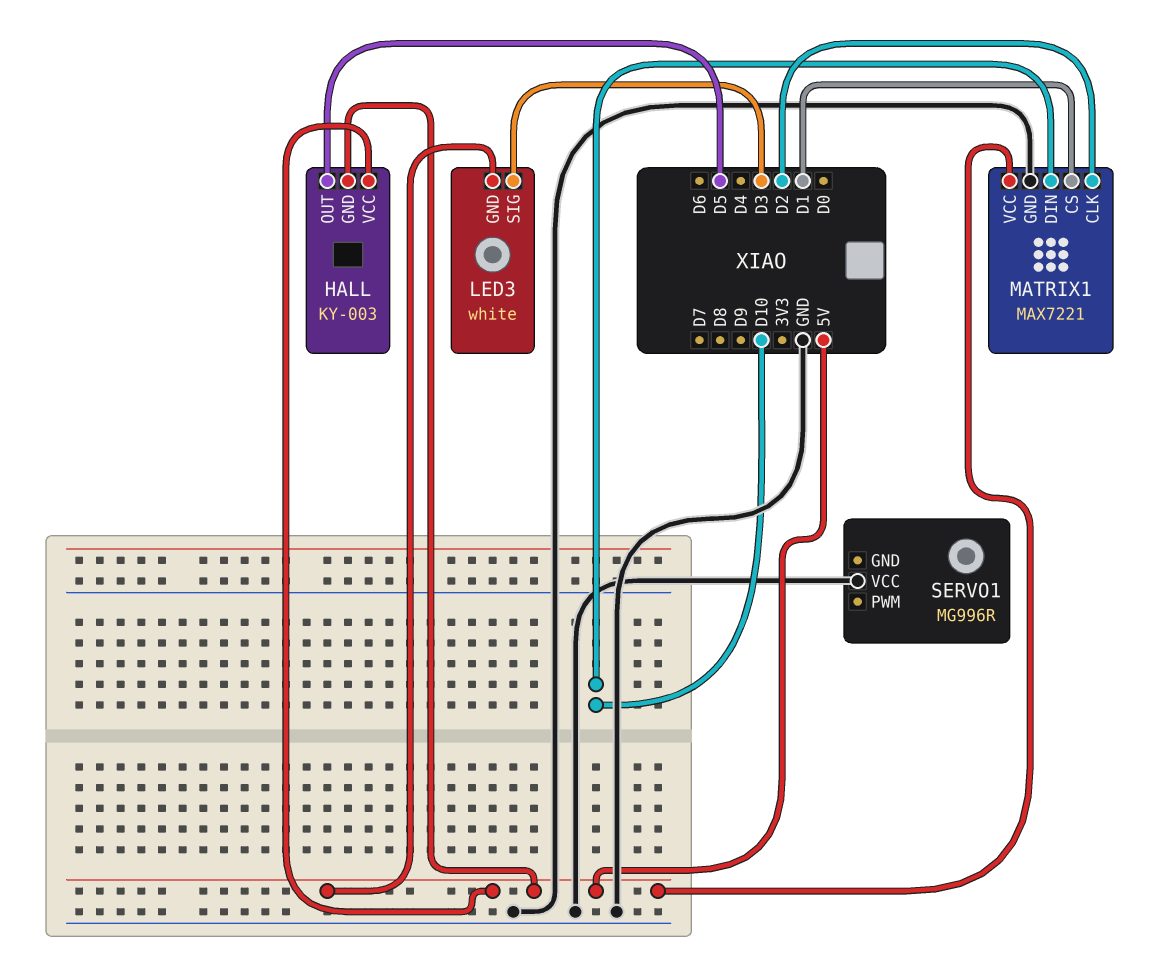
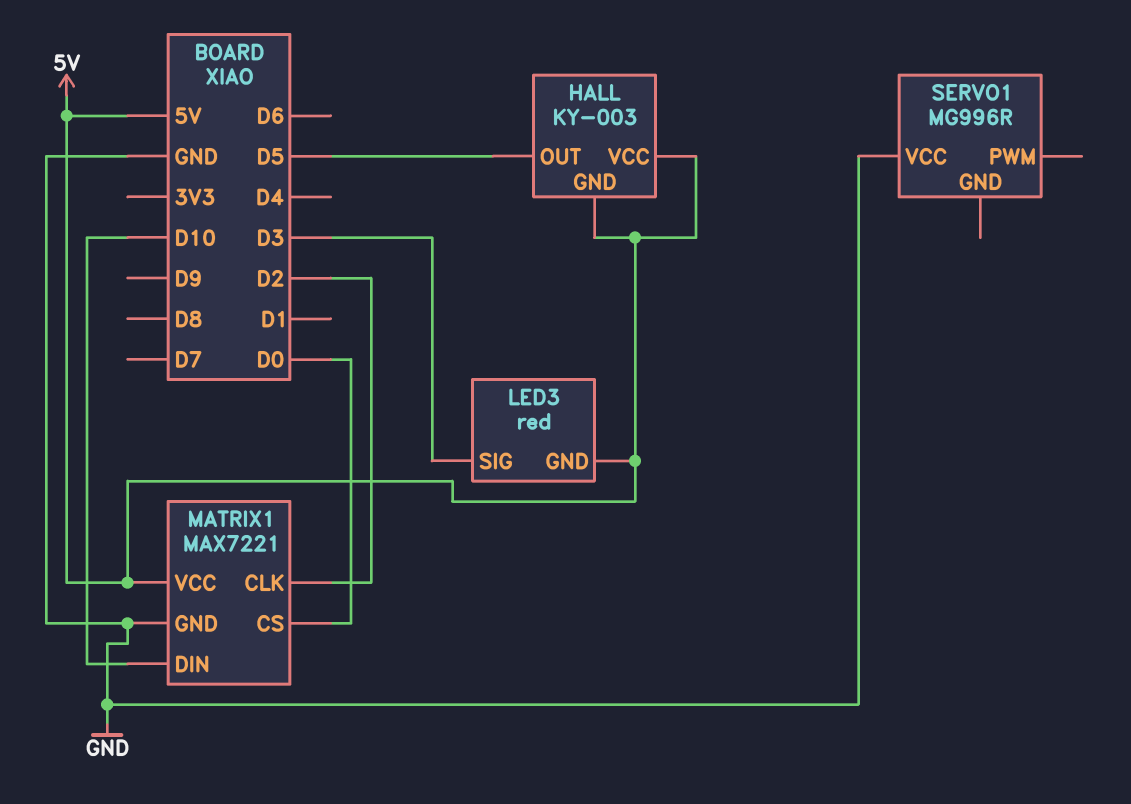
LED3: white -> red
MATRIX1 pin CS: D1 -> D0

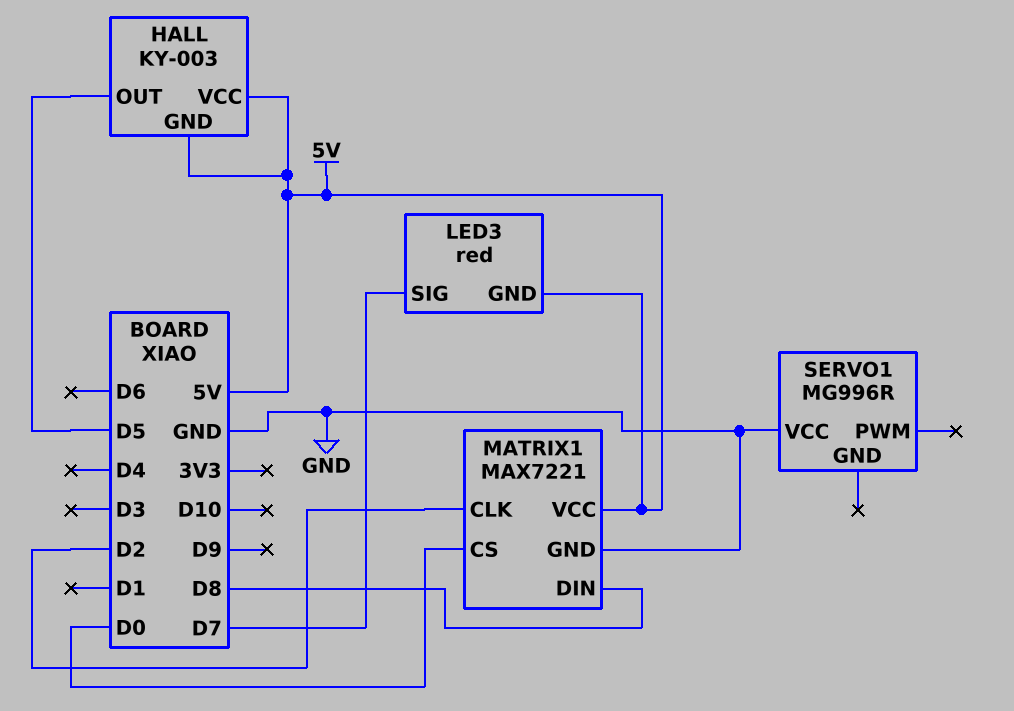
LED3 pin SIG: D3 -> D7
MATRIX1 pin DIN: D10 -> D8

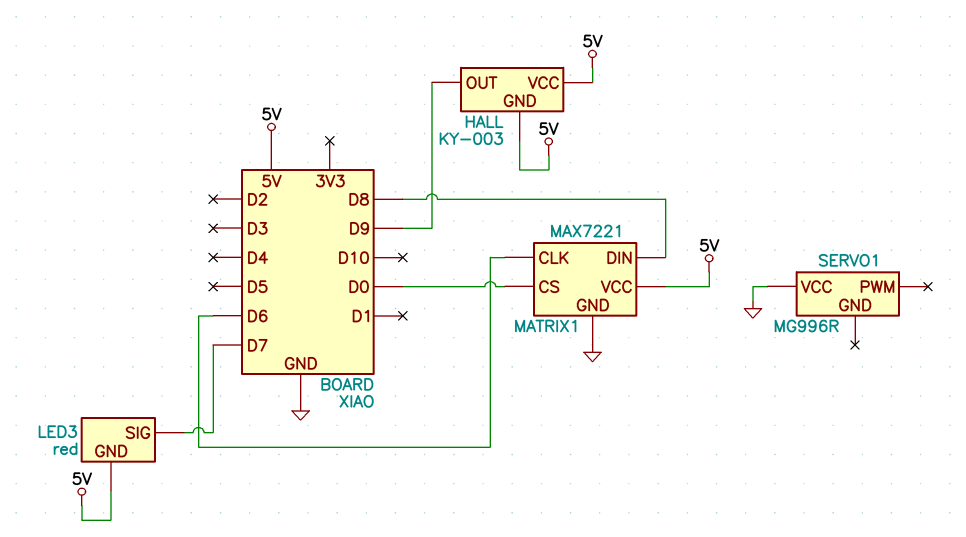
HALL pin OUT: D5 -> D9
MATRIX1 pin CLK: D2 -> D6

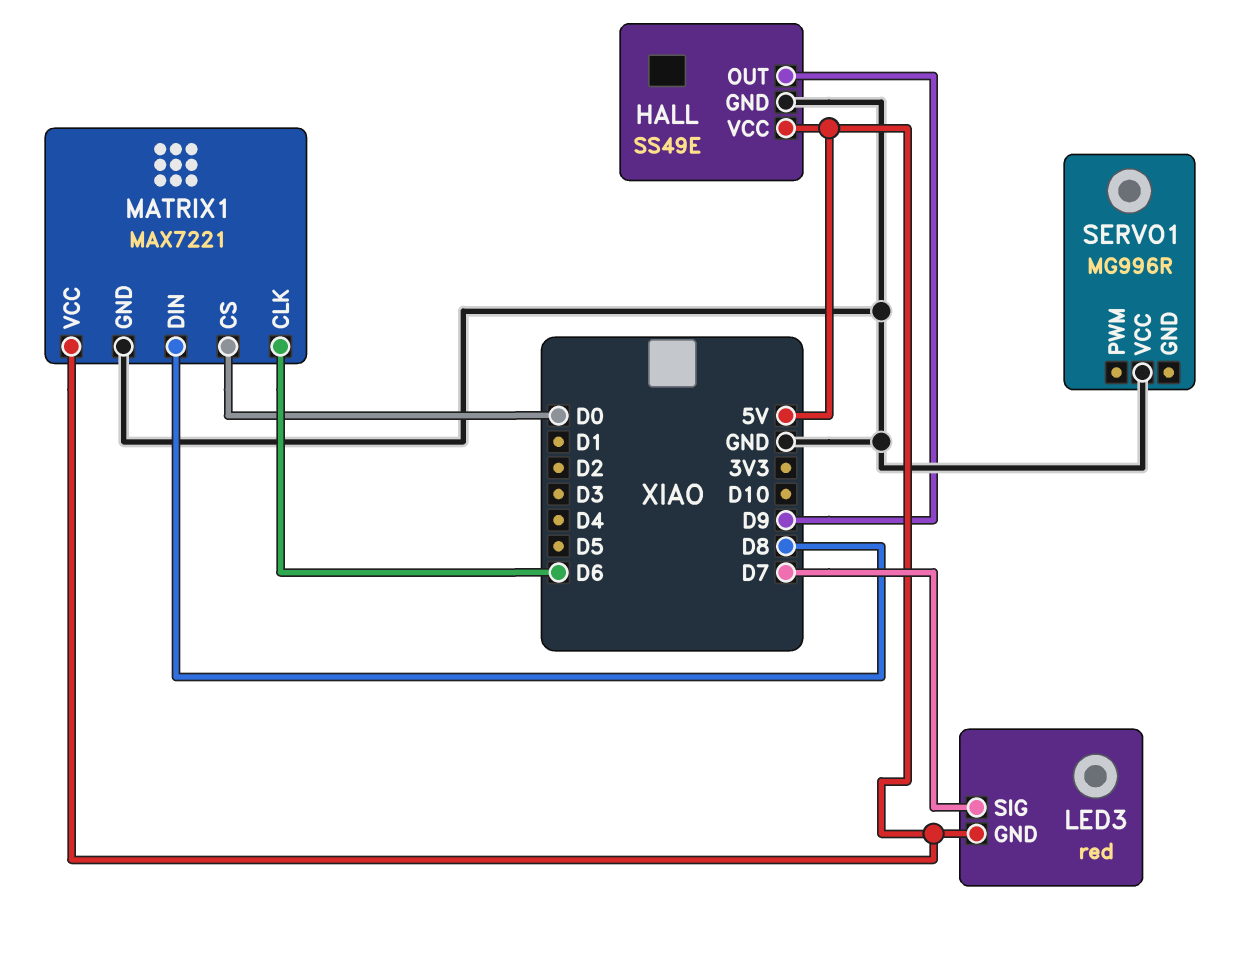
HALL: KY-003 -> SS49E
HALL pin GND: 5V -> GND

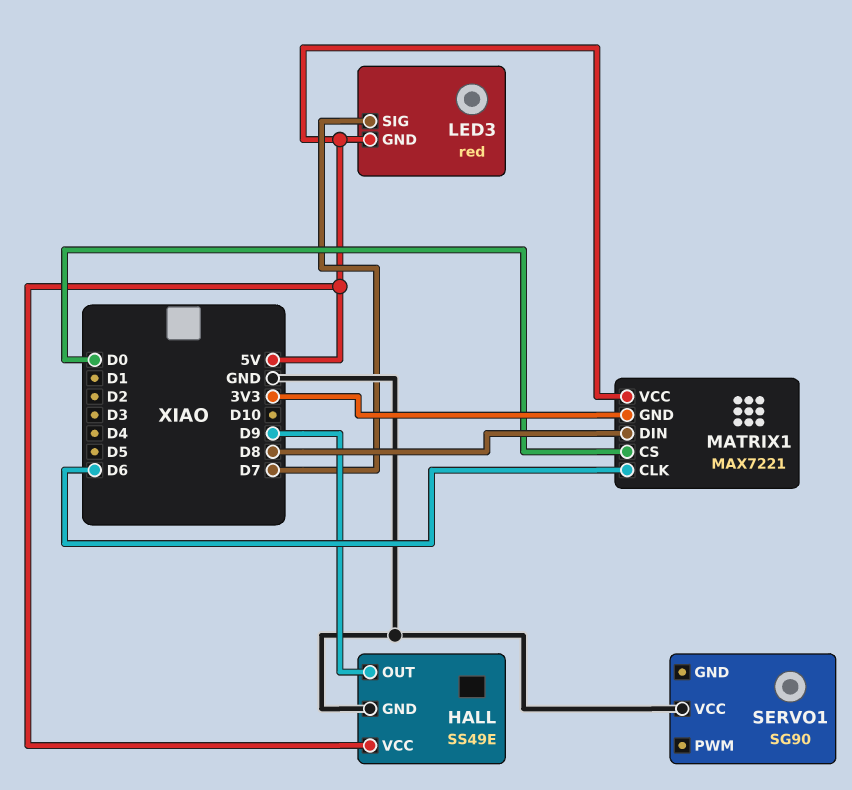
MATRIX1 pin GND: GND -> 3V3
SERVO1: MG996R -> SG90

